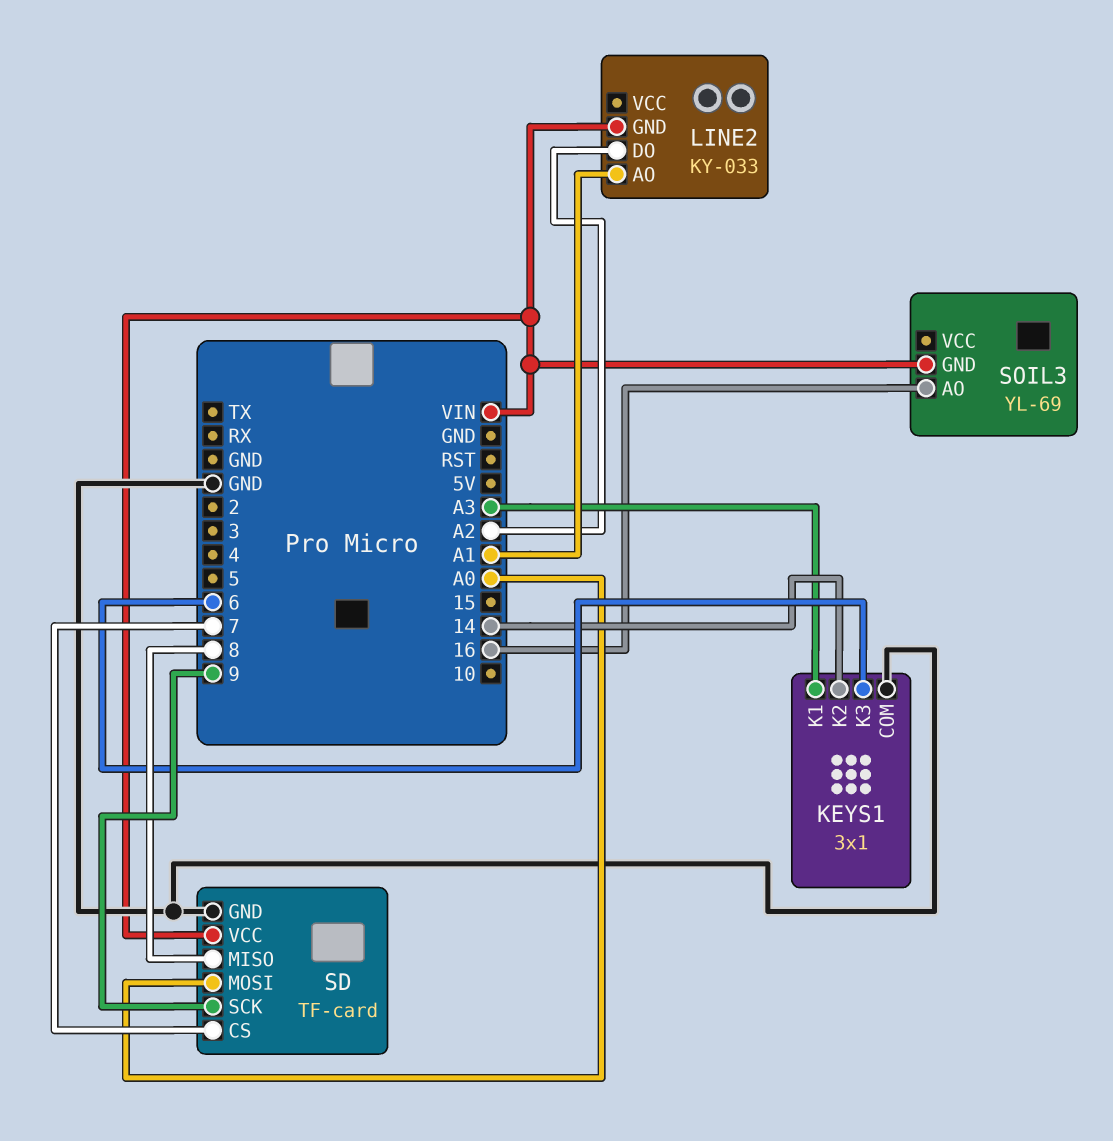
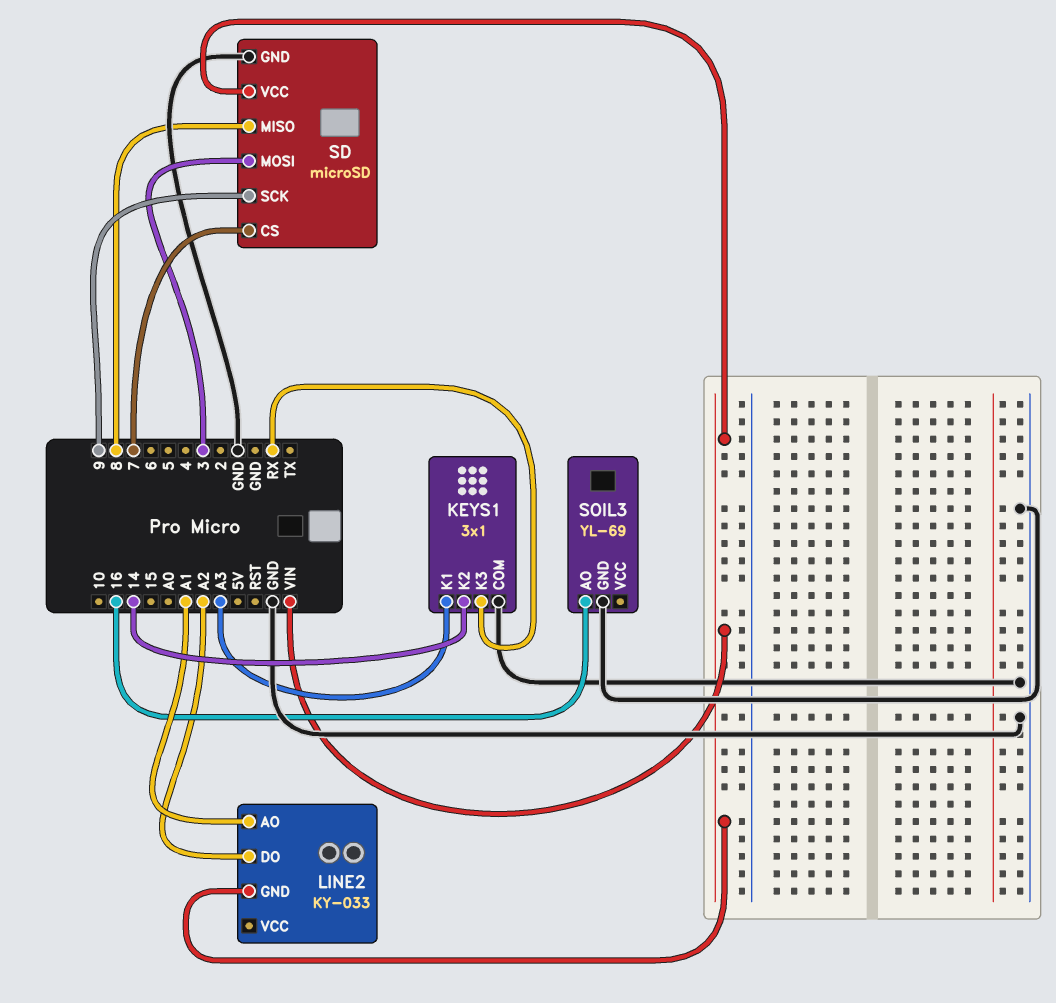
KEYS1 pin K3: 6 -> RX
SD: TF-card -> microSD
SD pin MOSI: A0 -> 3
SOIL3 pin GND: VIN -> GND

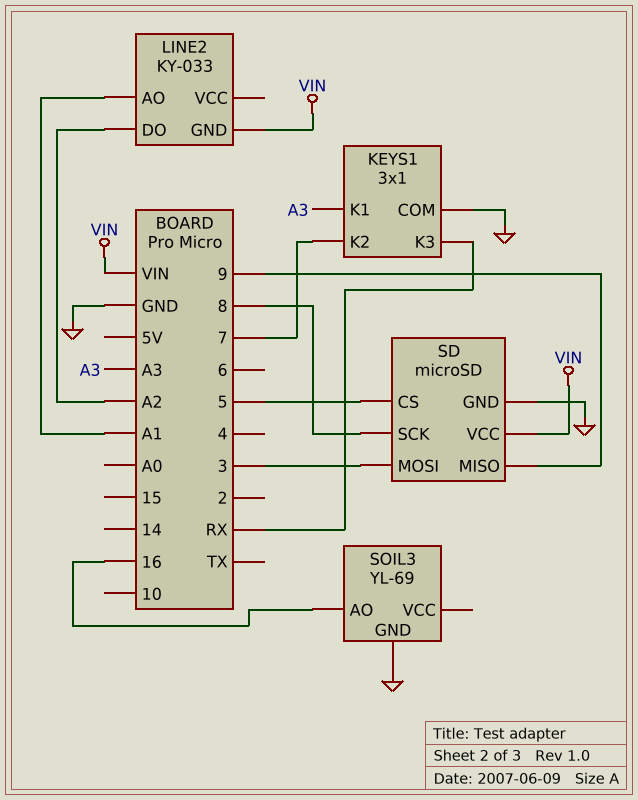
KEYS1 pin K2: 14 -> 7
SD pin CS: 7 -> 5
SD pin MISO: 8 -> 9
SD pin SCK: 9 -> 8

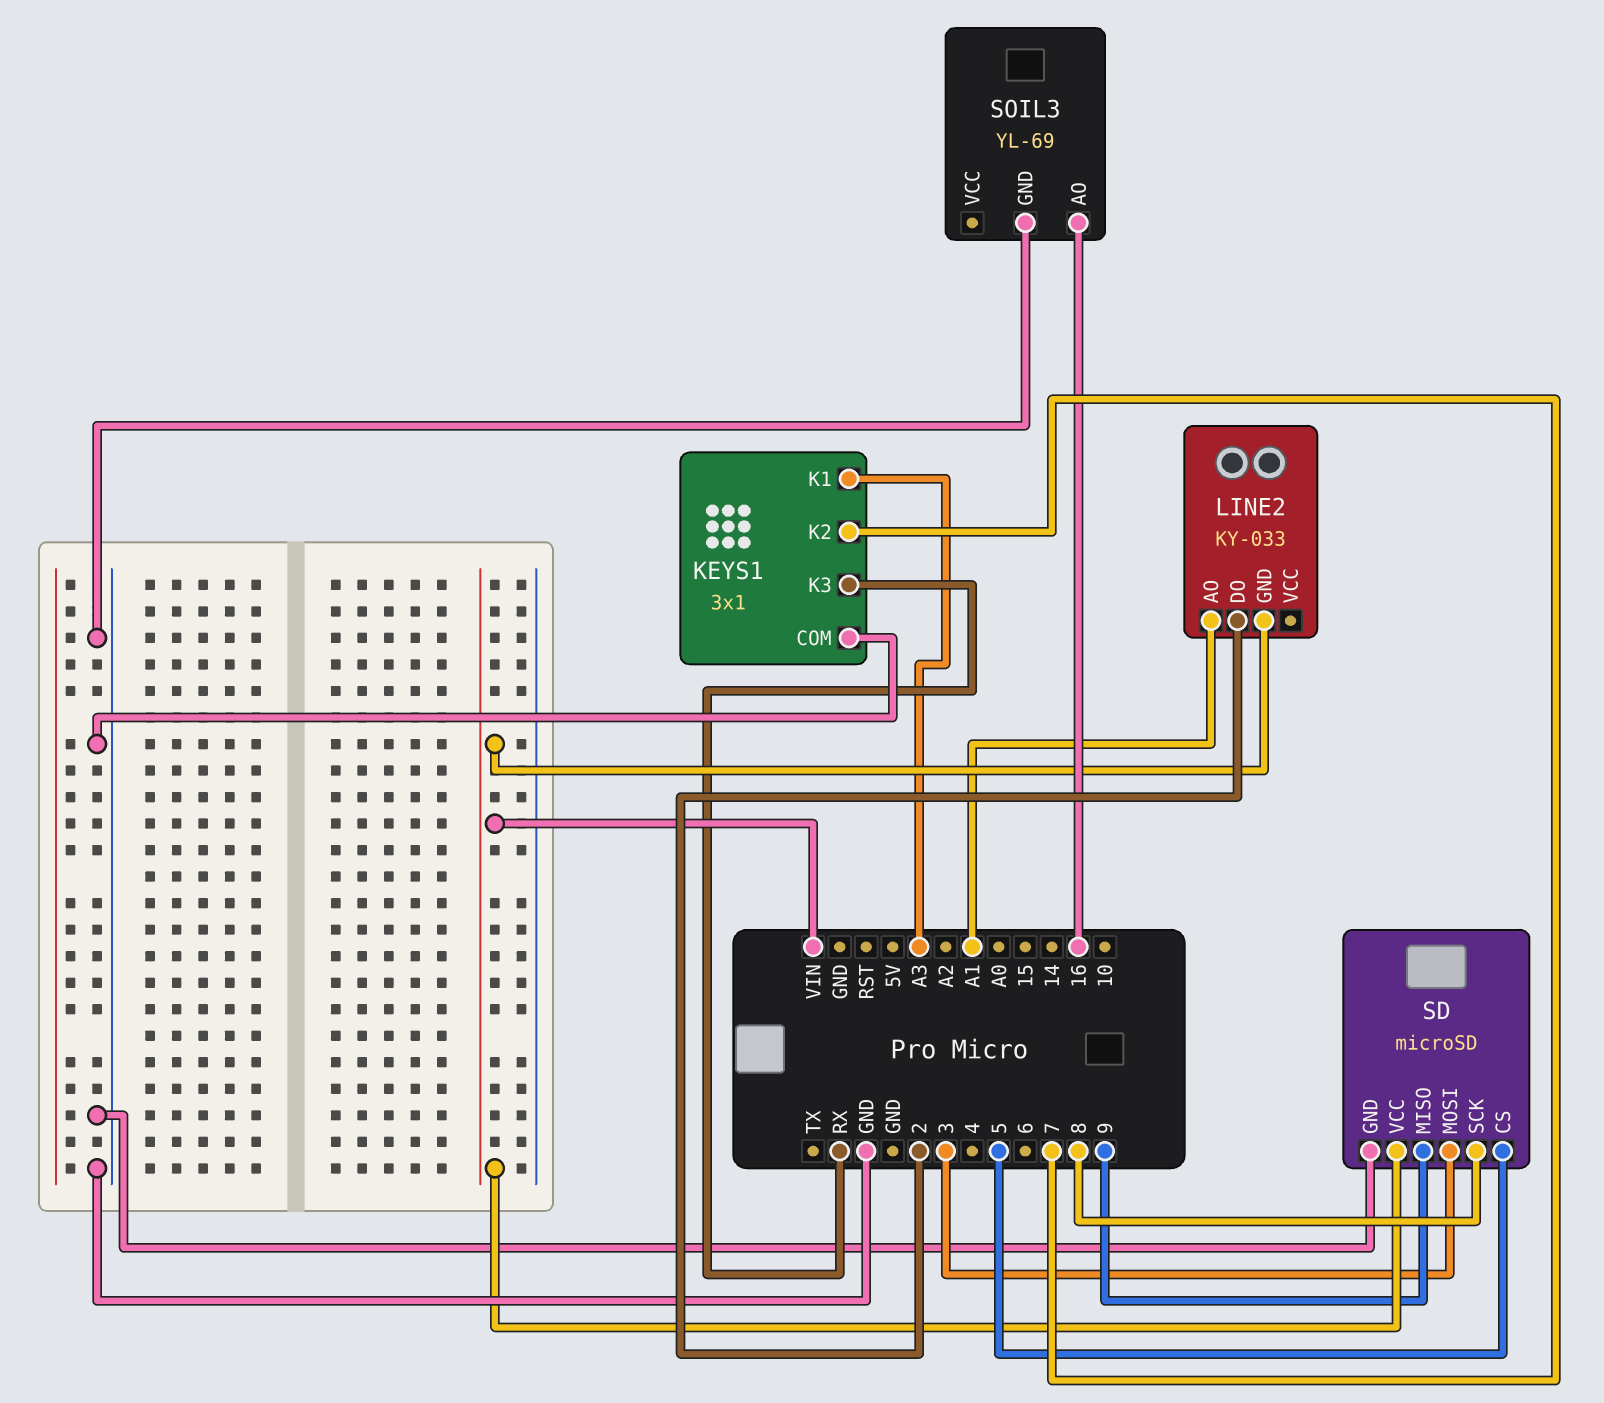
LINE2 pin DO: A2 -> 2

